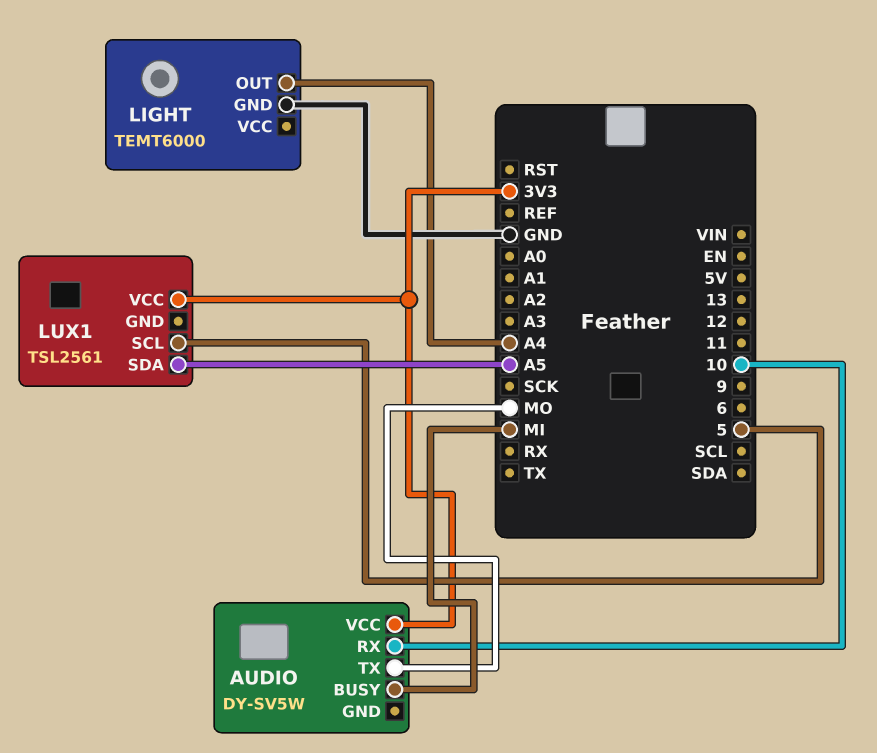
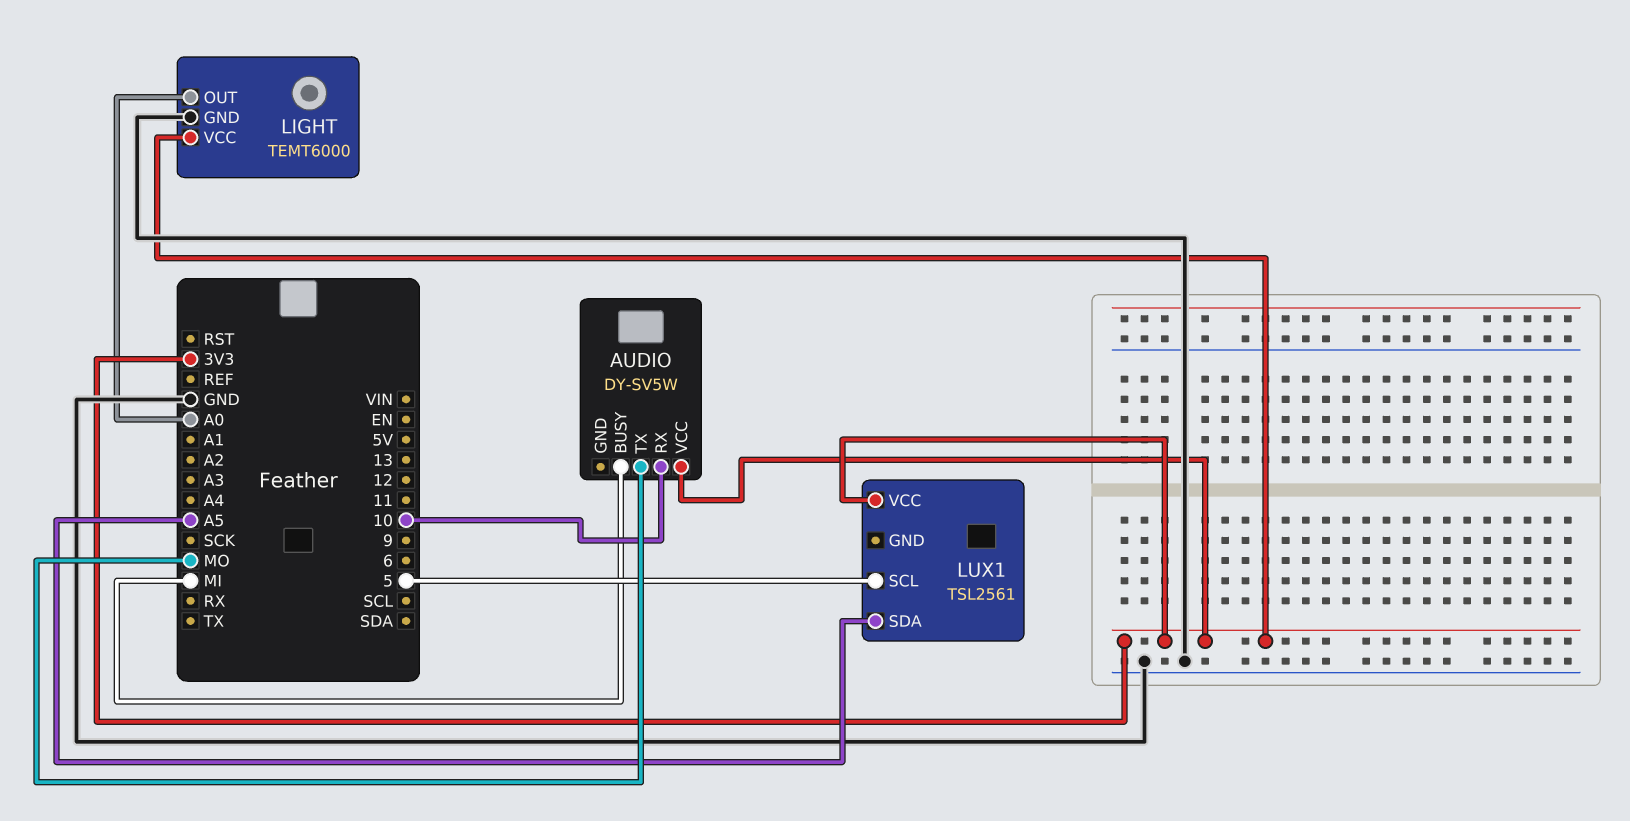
LIGHT pin OUT: A4 -> A0
LIGHT pin VCC: none -> 3V3

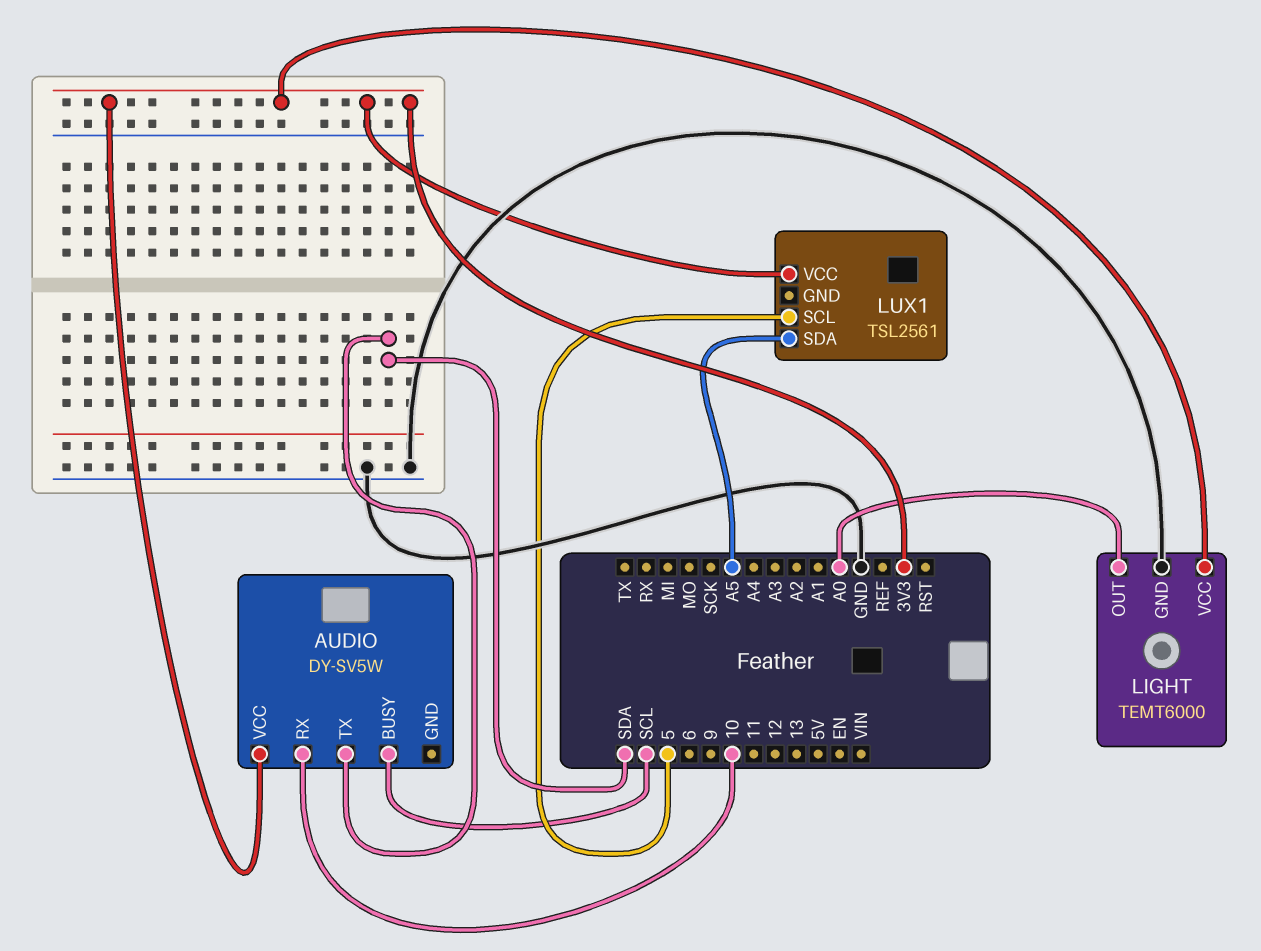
AUDIO pin BUSY: MI -> SCL
AUDIO pin TX: MO -> SDA

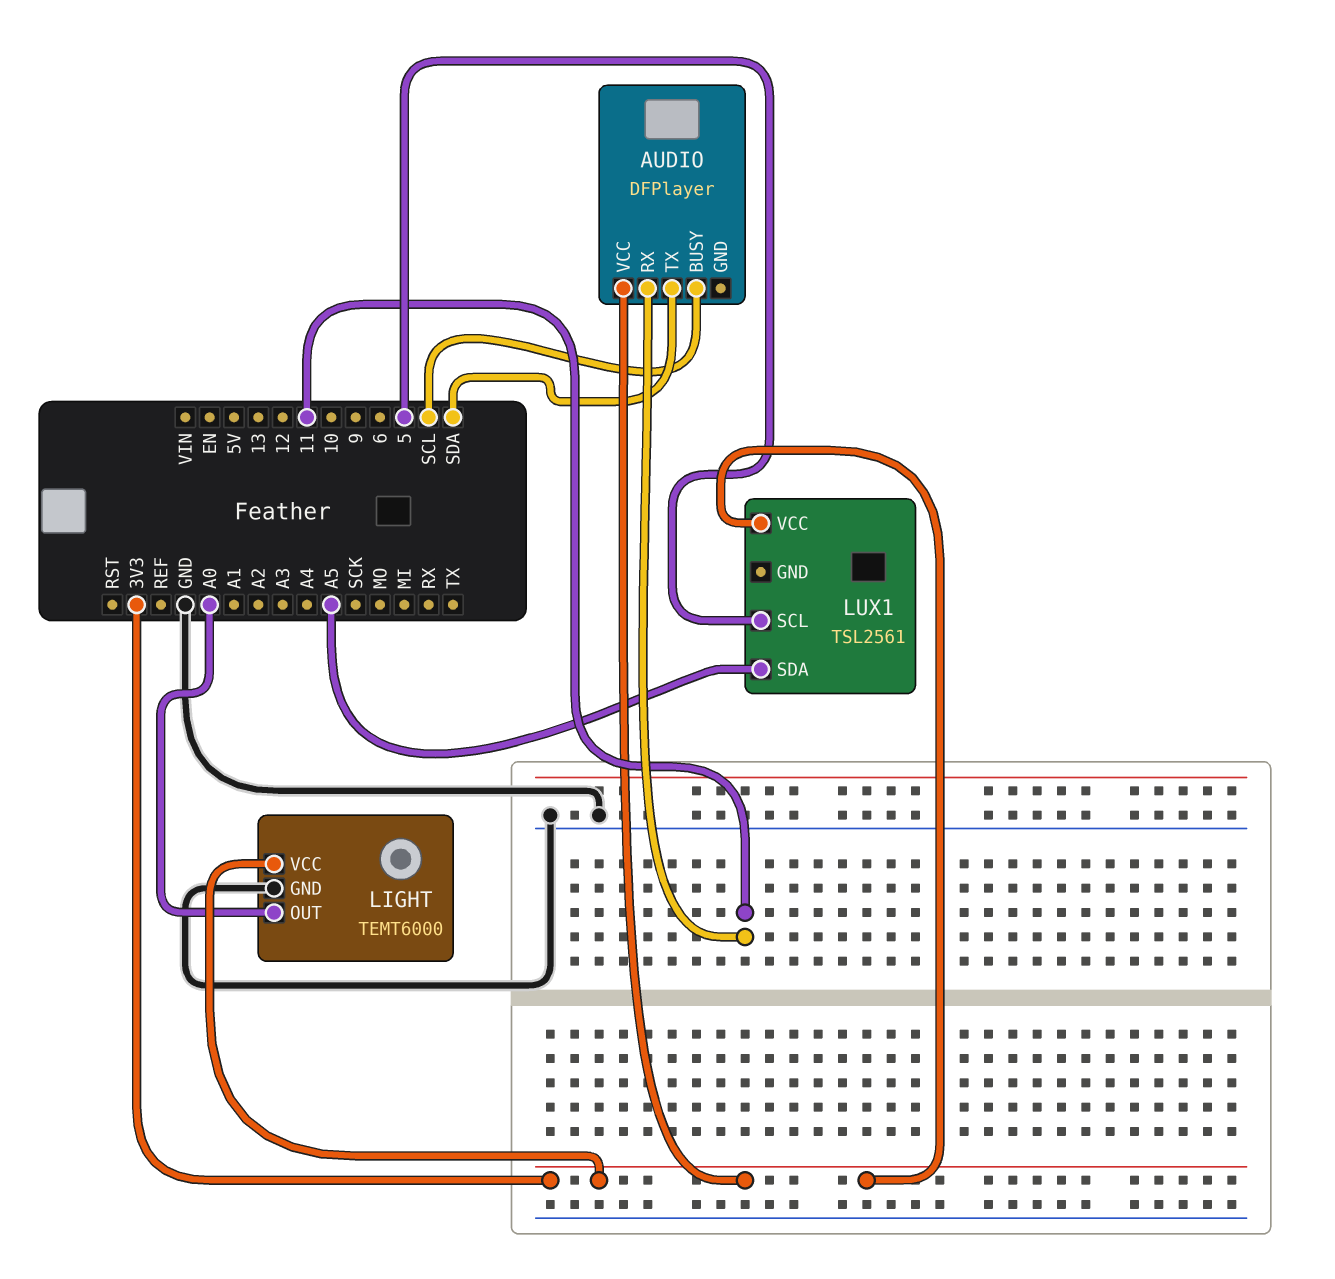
AUDIO: DY-SV5W -> DFPlayer
AUDIO pin RX: 10 -> 11

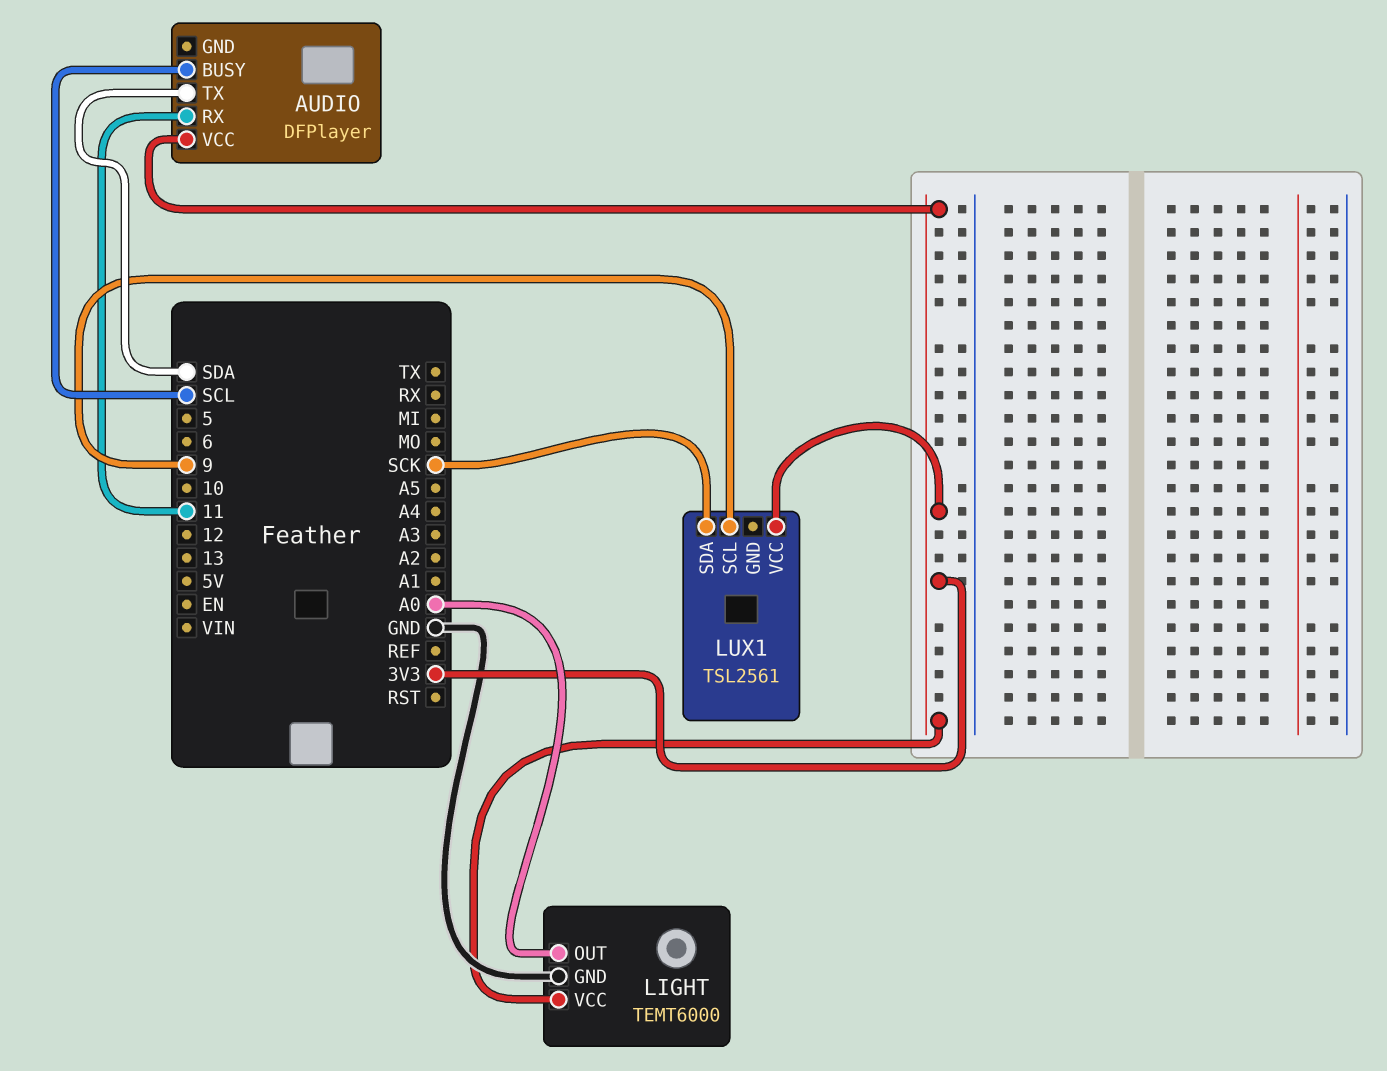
LUX1 pin SCL: 5 -> 9
LUX1 pin SDA: A5 -> SCK

